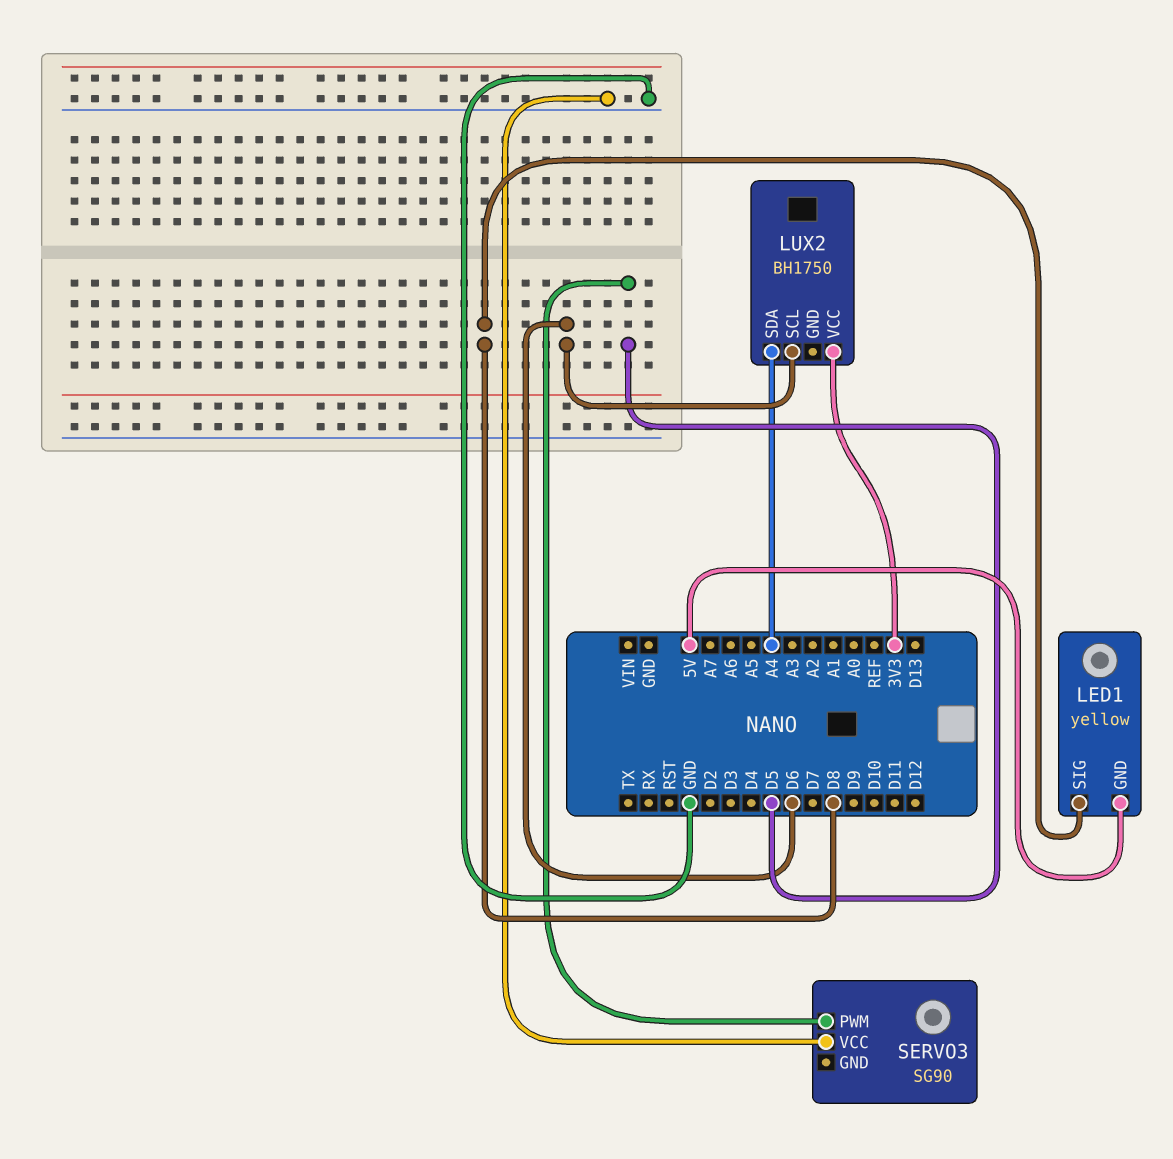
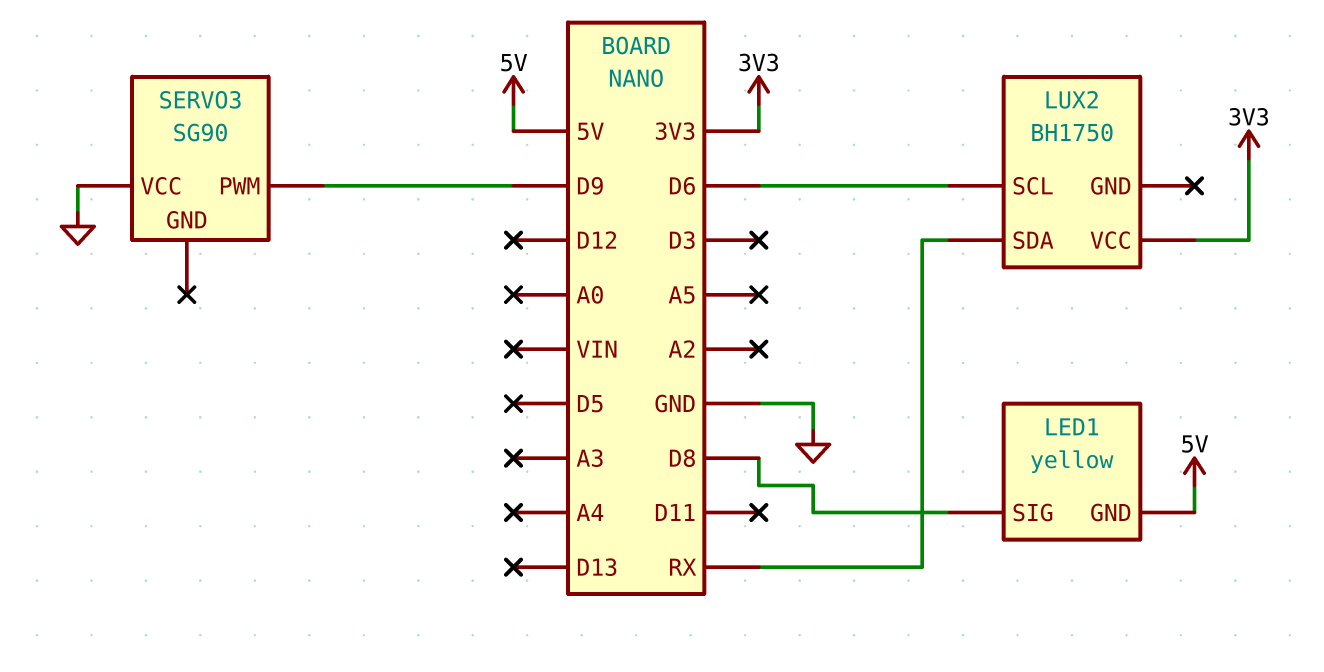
LUX2 pin SDA: A4 -> RX
SERVO3 pin PWM: D5 -> D9

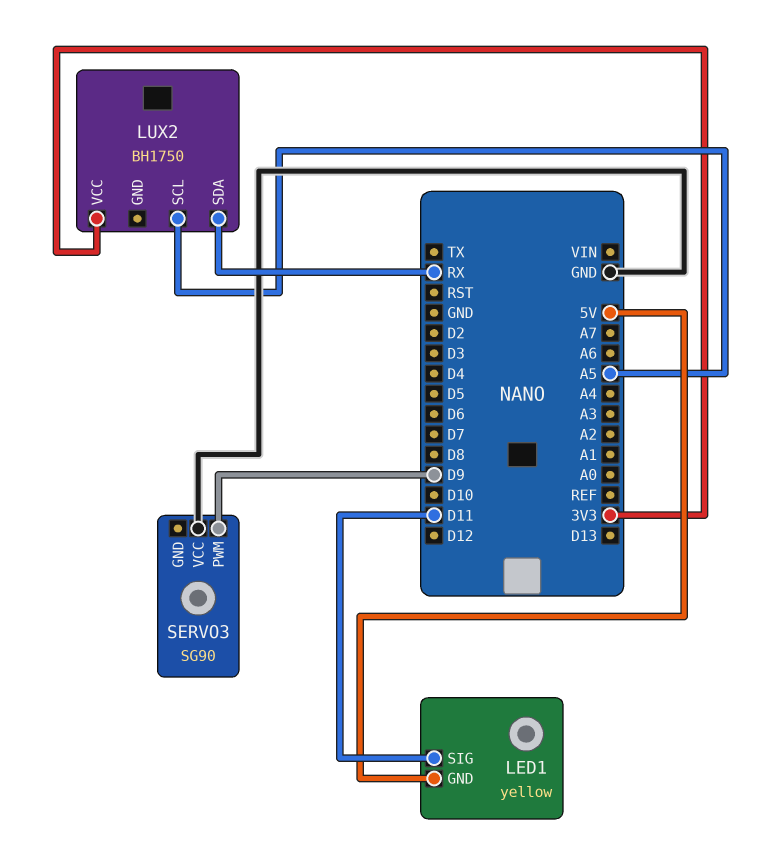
LED1 pin SIG: D8 -> D11
LUX2 pin SCL: D6 -> A5

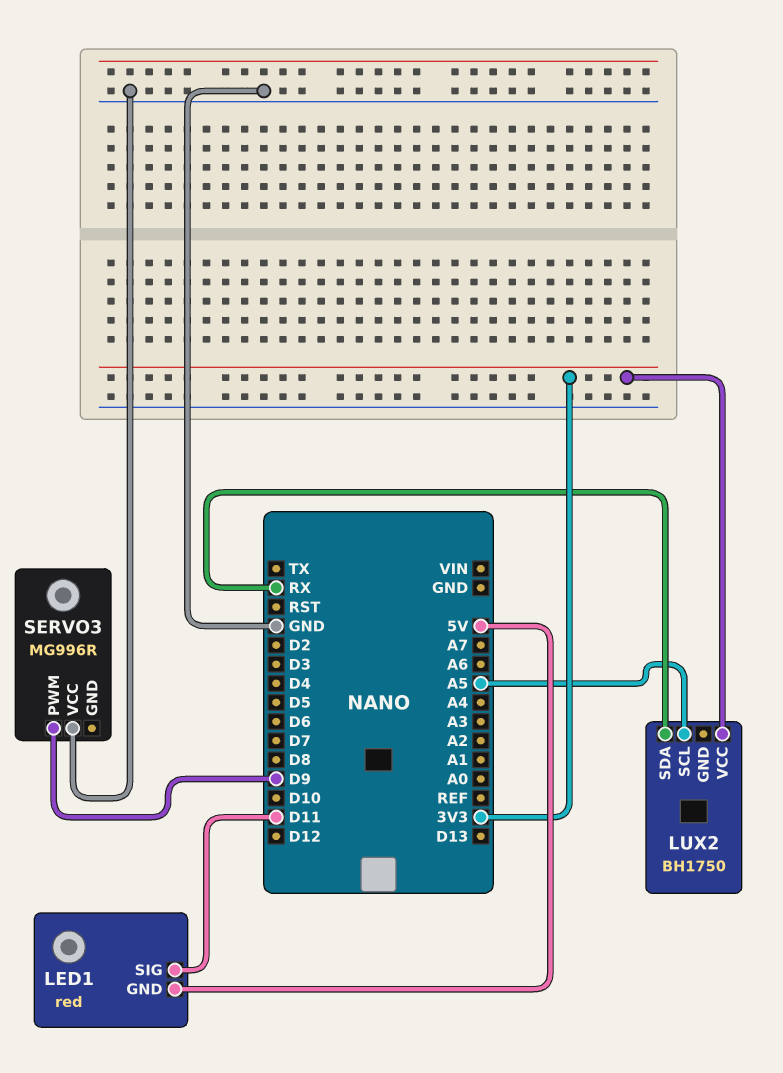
LED1: yellow -> red
SERVO3: SG90 -> MG996R

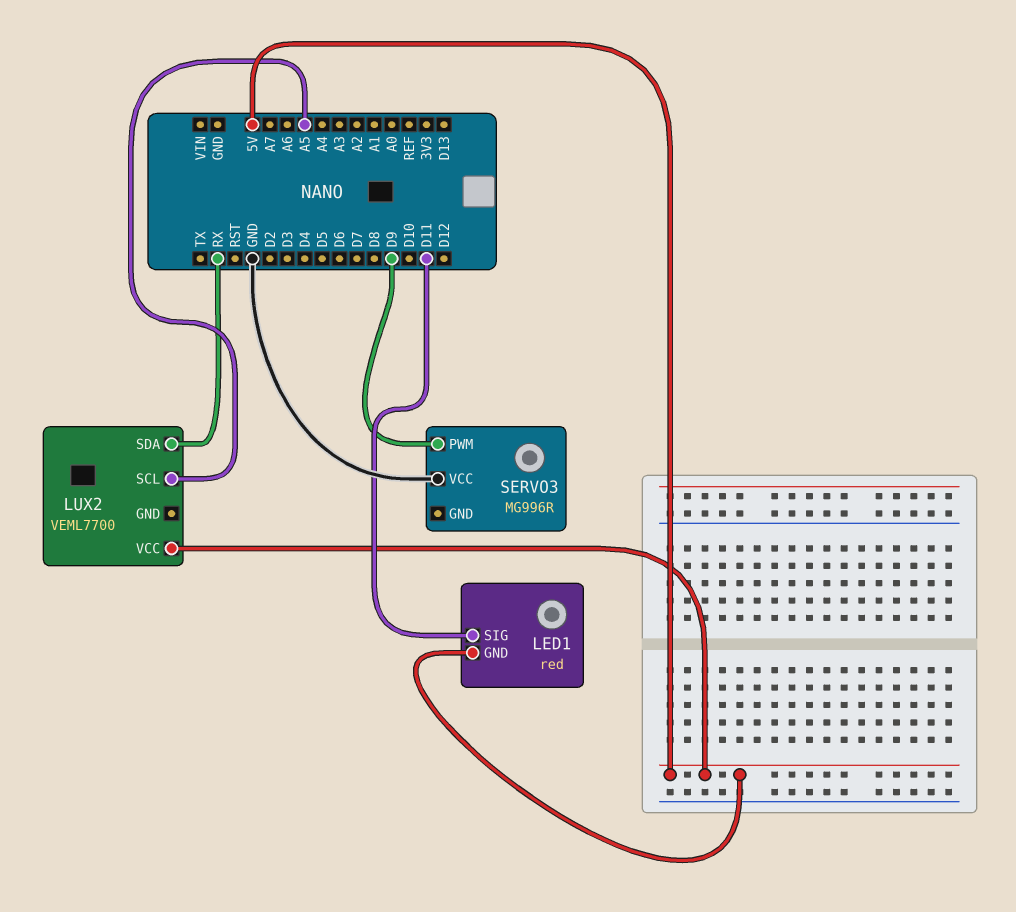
LUX2: BH1750 -> VEML7700
LUX2 pin VCC: 3V3 -> 5V

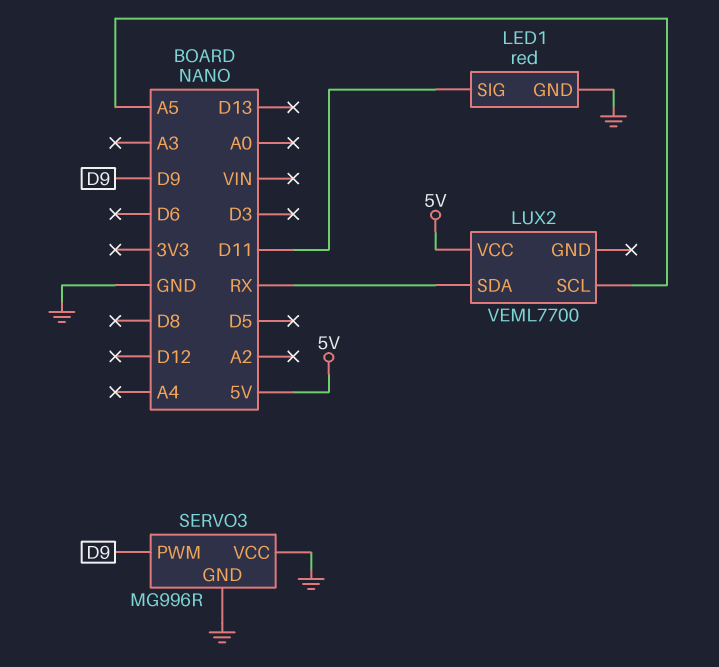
LED1 pin GND: 5V -> GND
SERVO3 pin GND: none -> GND

